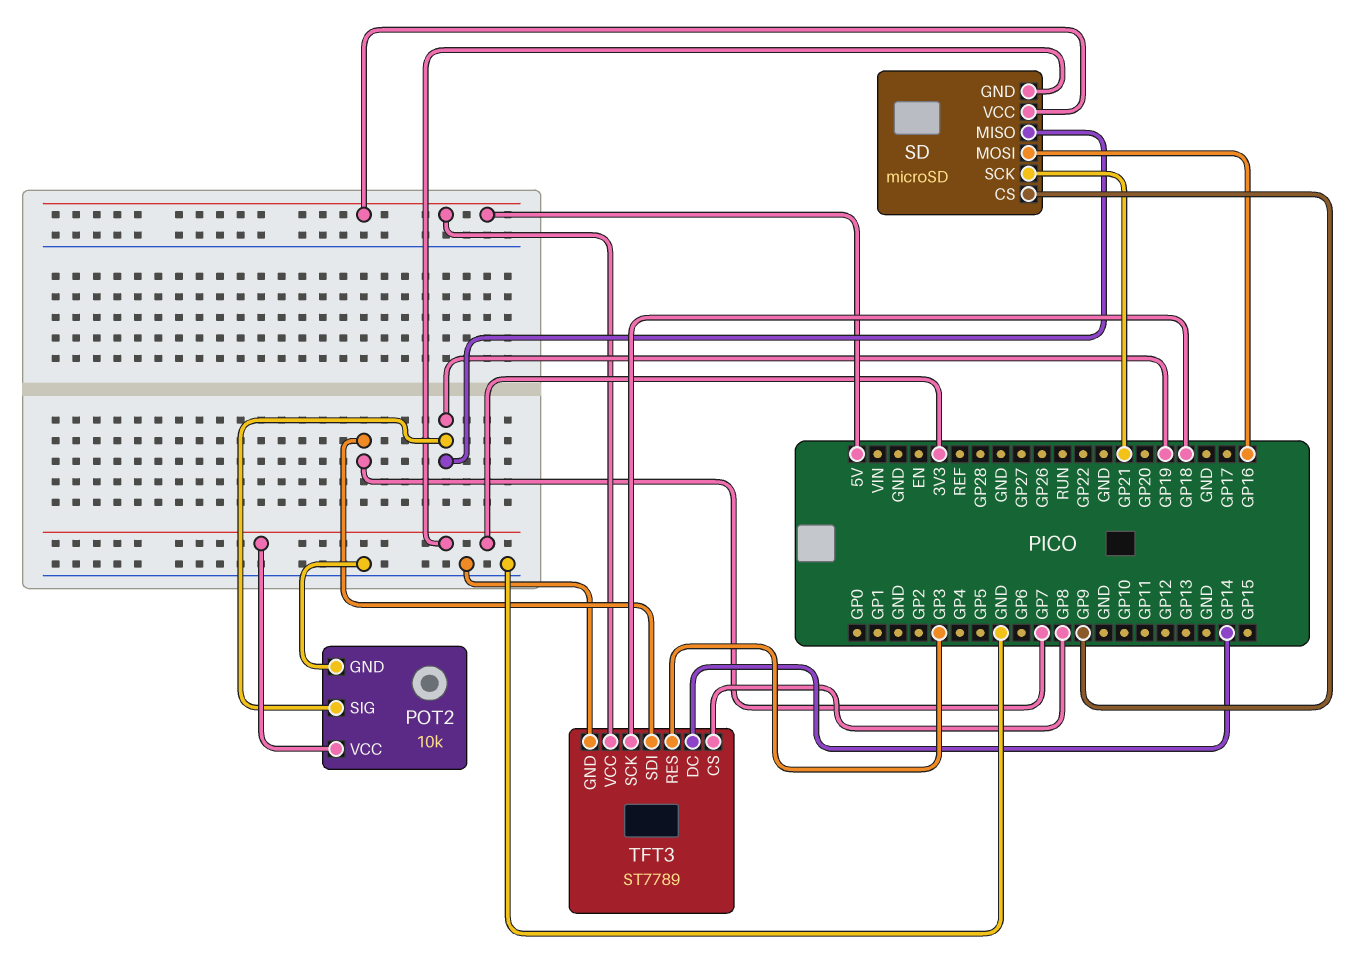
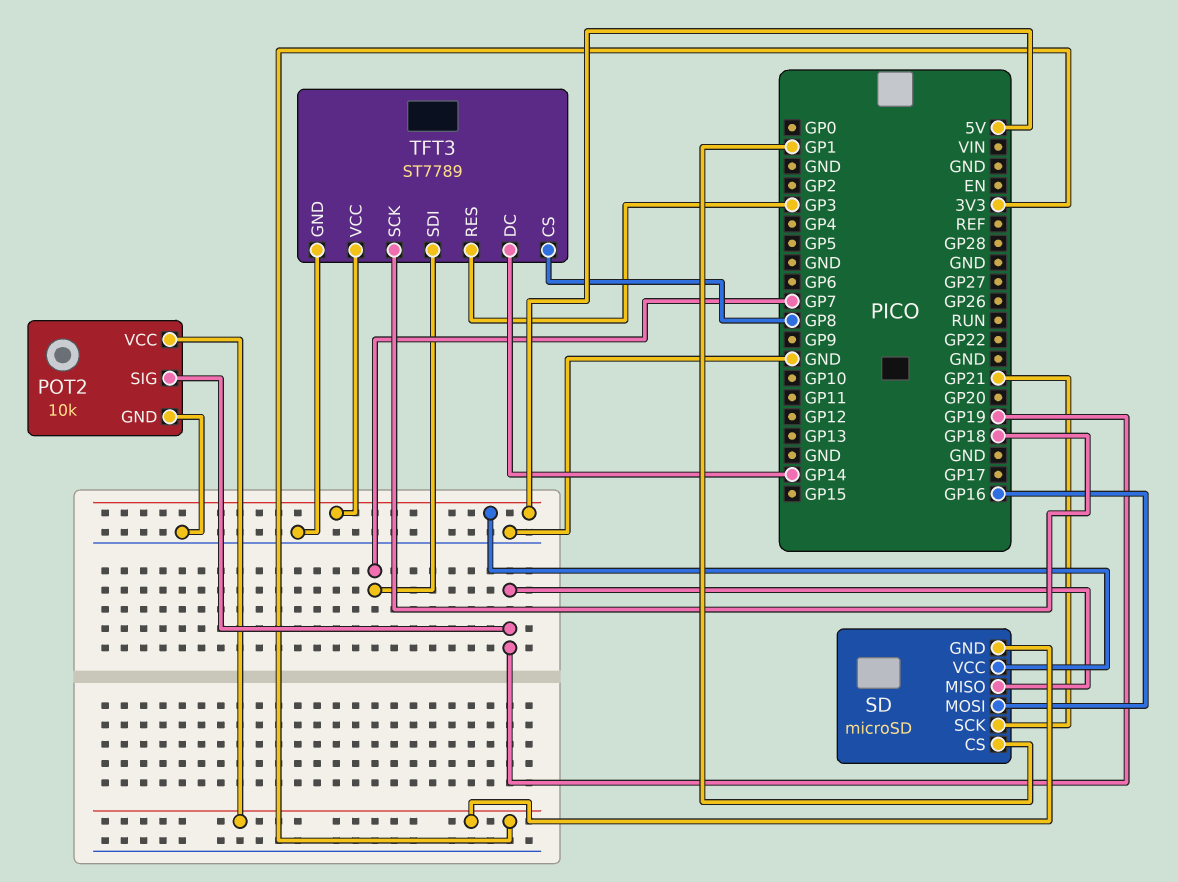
SD pin CS: GP9 -> GP1

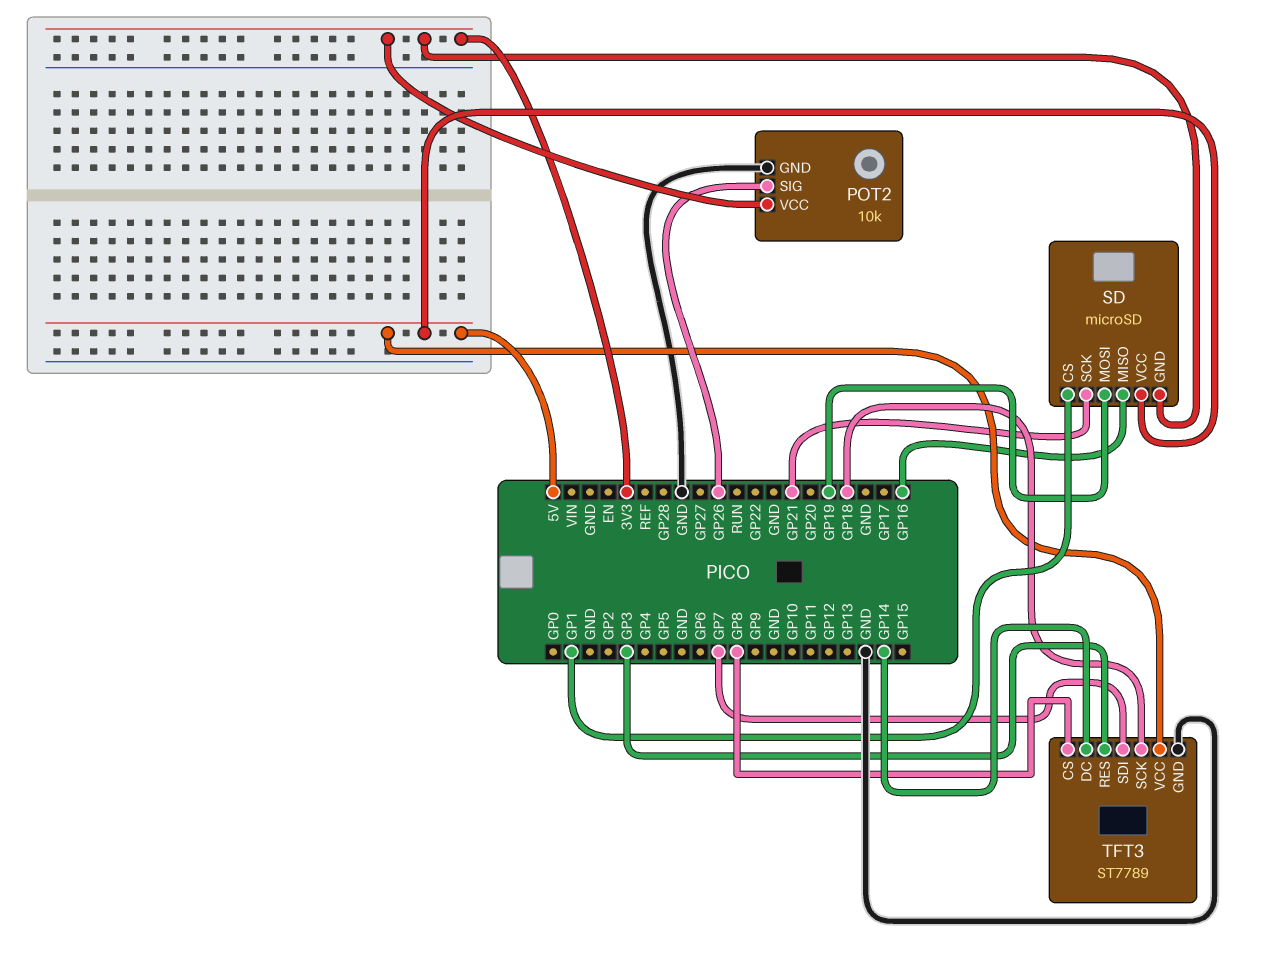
POT2 pin SIG: GP19 -> GP26
SD pin MISO: GP19 -> GP16
SD pin MOSI: GP16 -> GP19

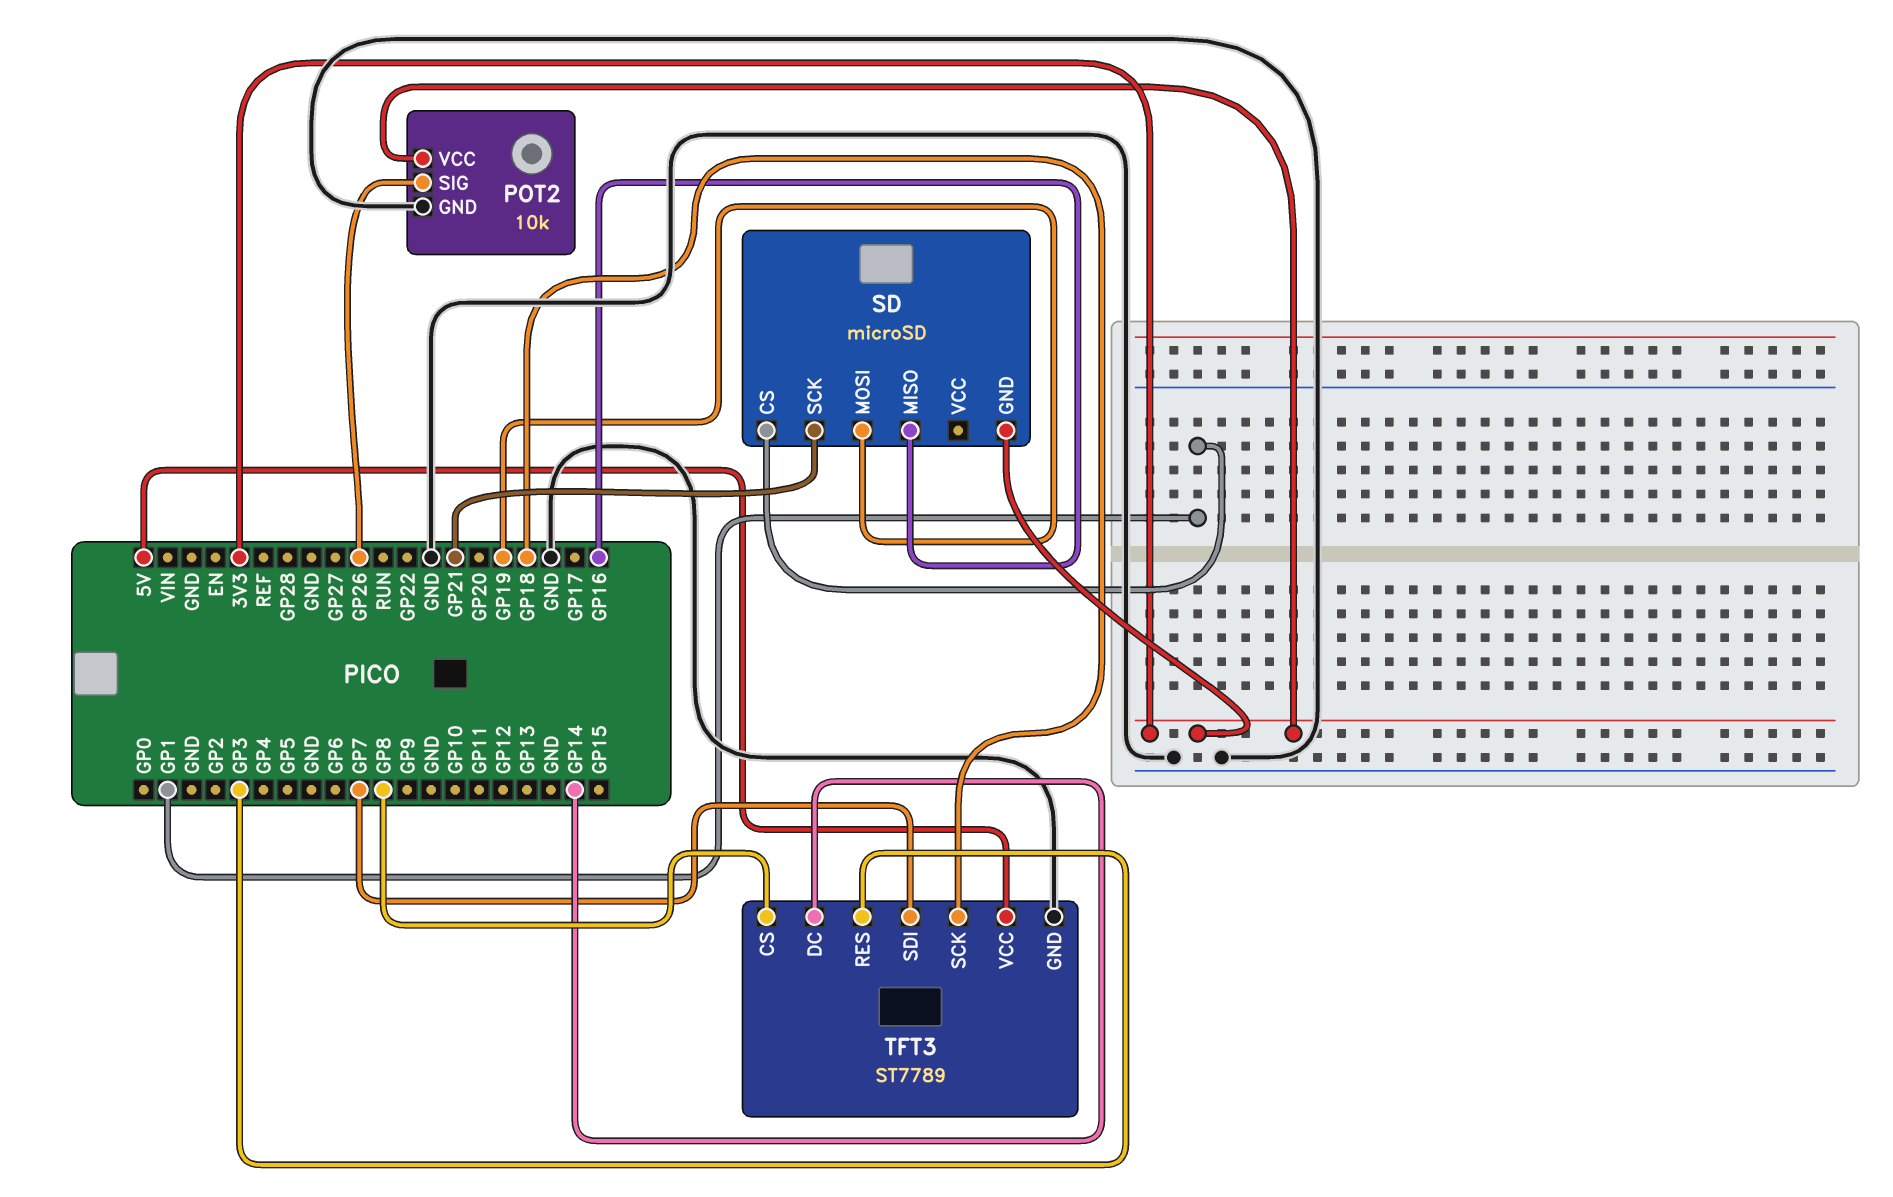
SD pin VCC: 5V -> none

